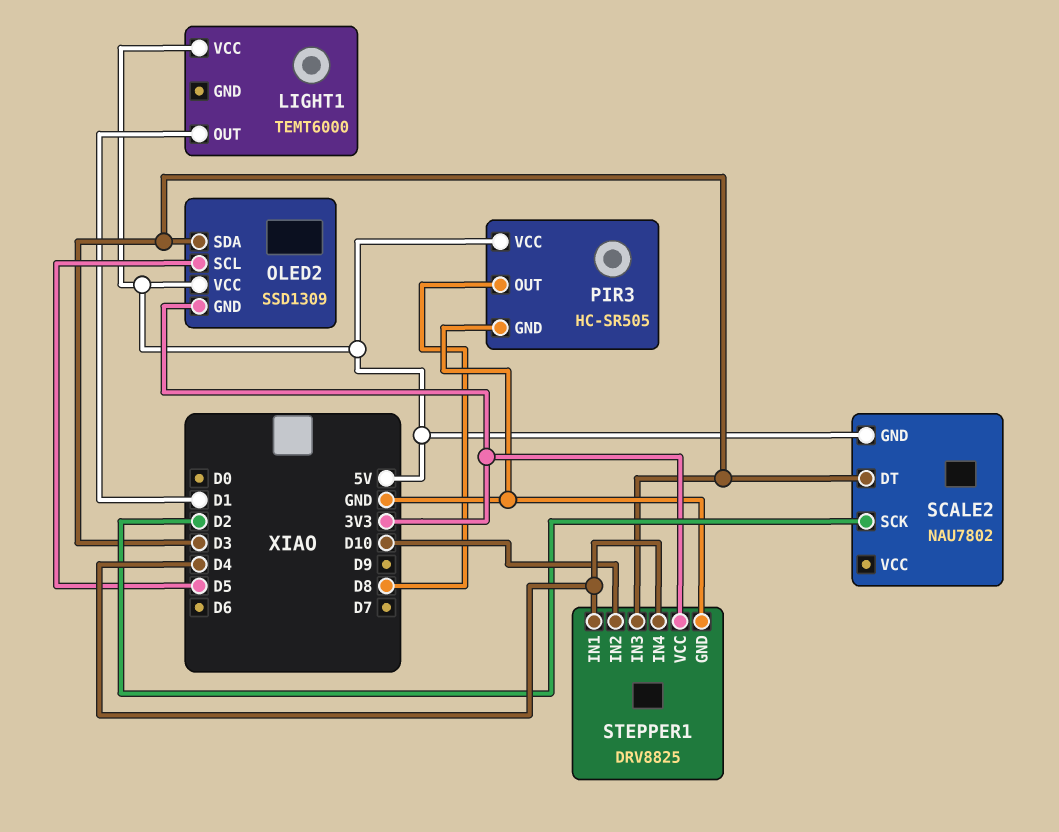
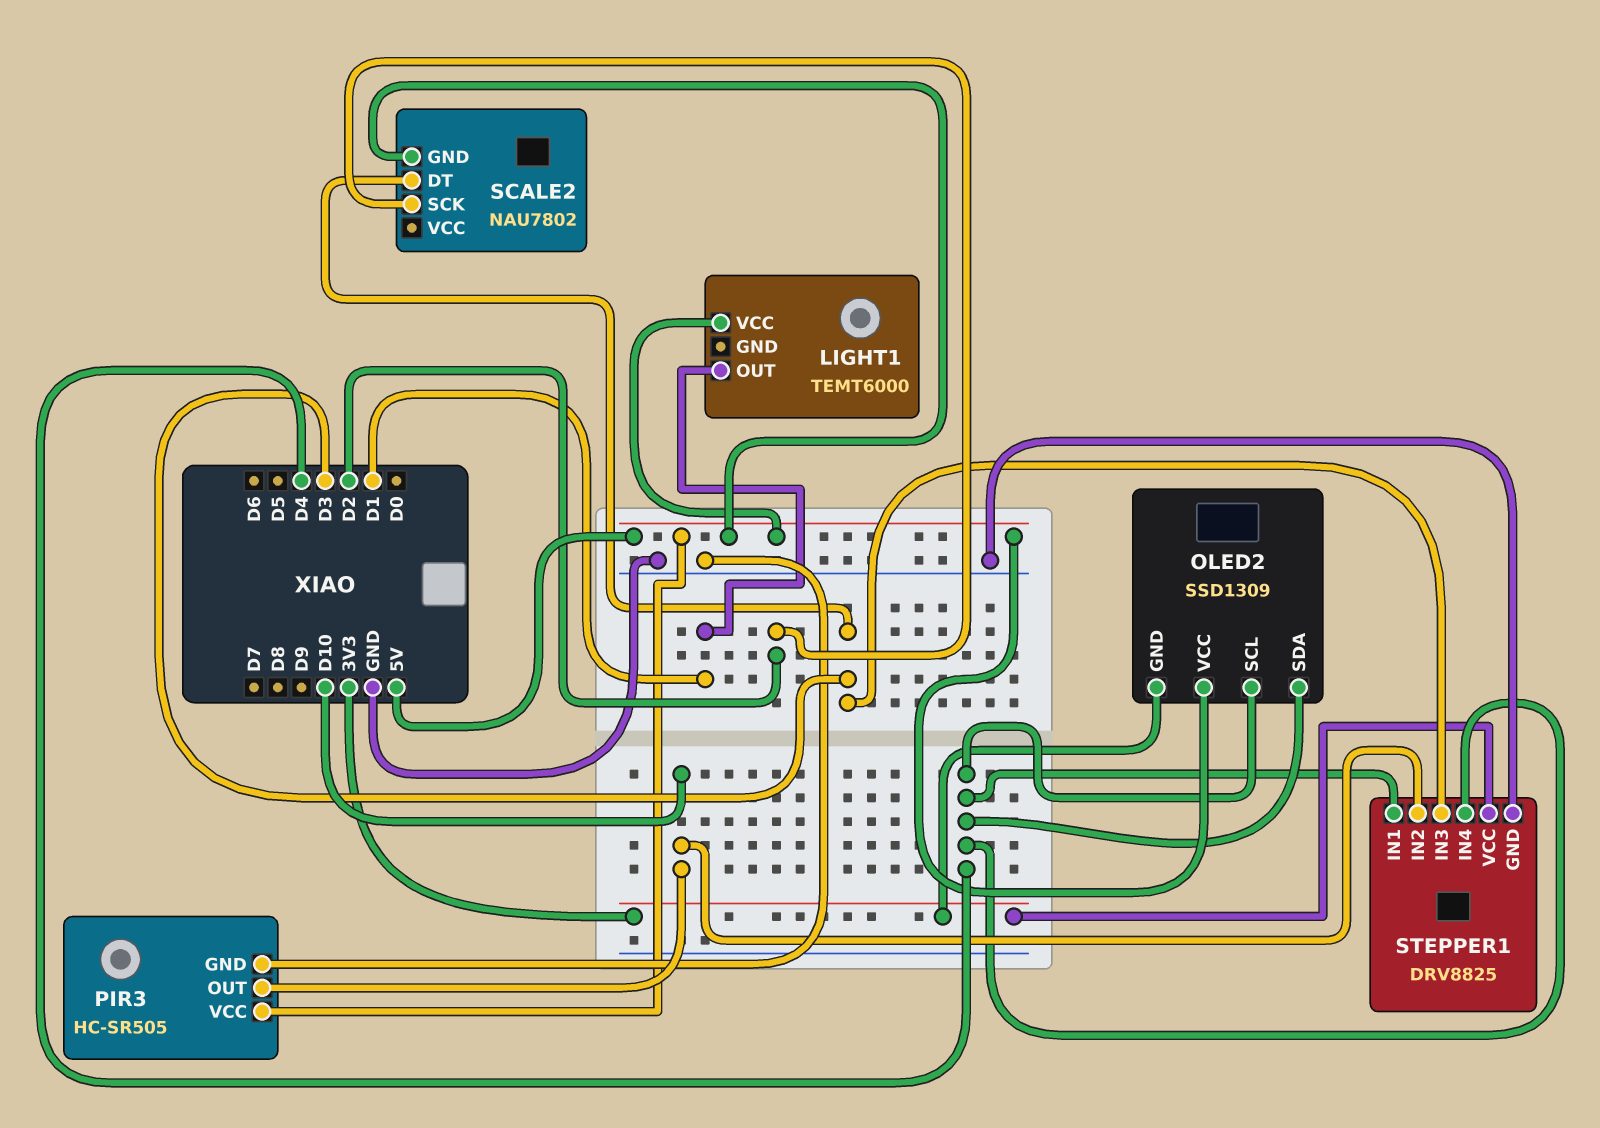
OLED2 pin SCL: D5 -> D4
OLED2 pin SDA: D3 -> D4
PIR3 pin OUT: D8 -> D10

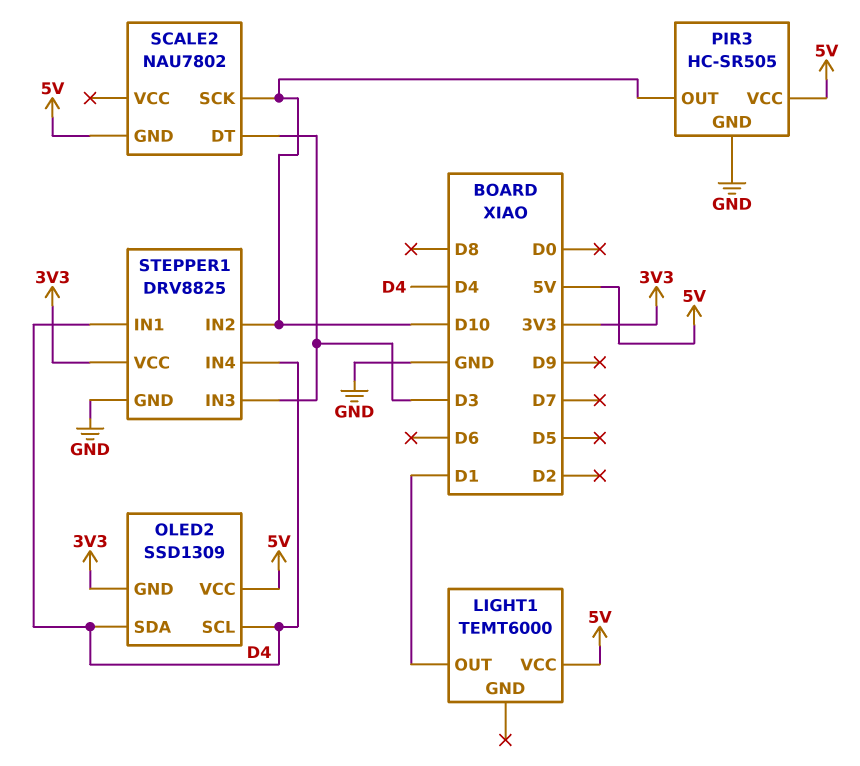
SCALE2 pin SCK: D2 -> D10

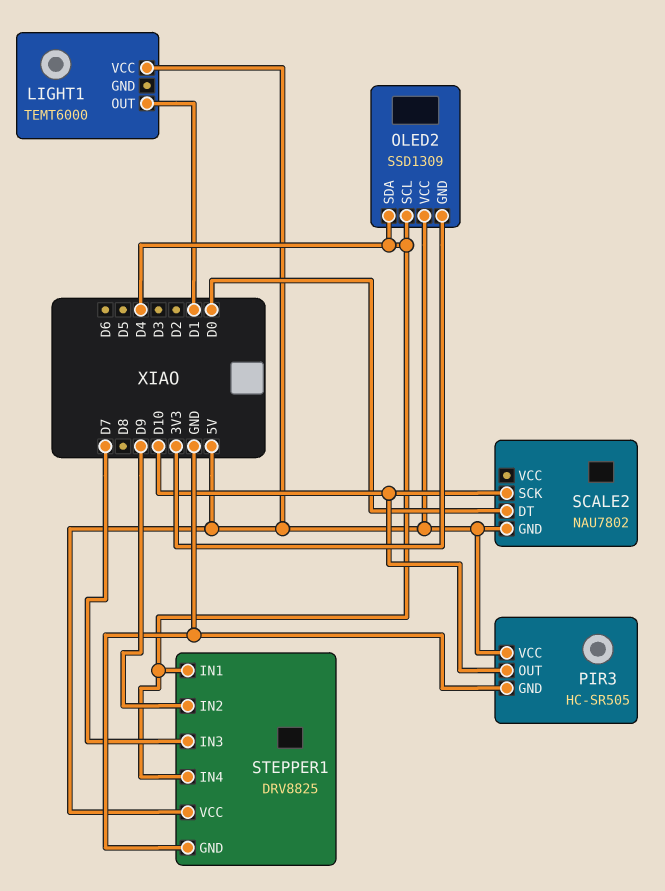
SCALE2 pin DT: D3 -> D0
STEPPER1 pin IN2: D10 -> D9
STEPPER1 pin IN3: D3 -> D7
STEPPER1 pin VCC: 3V3 -> 5V

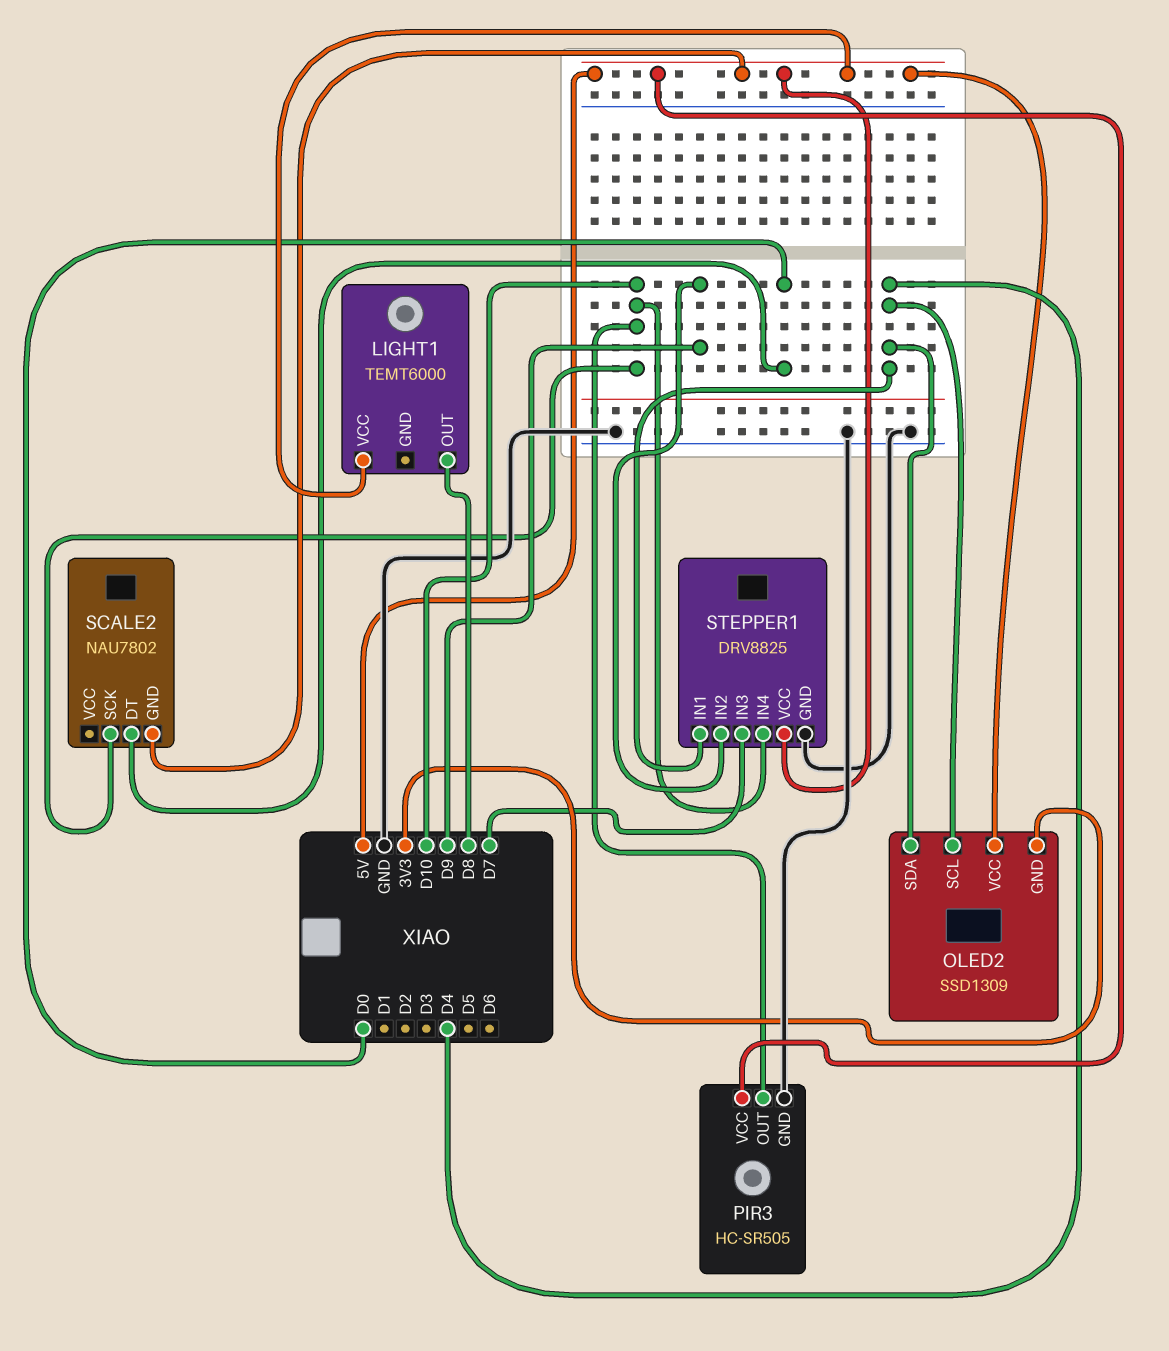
LIGHT1 pin OUT: D1 -> D8
STEPPER1 pin IN4: D4 -> D10

